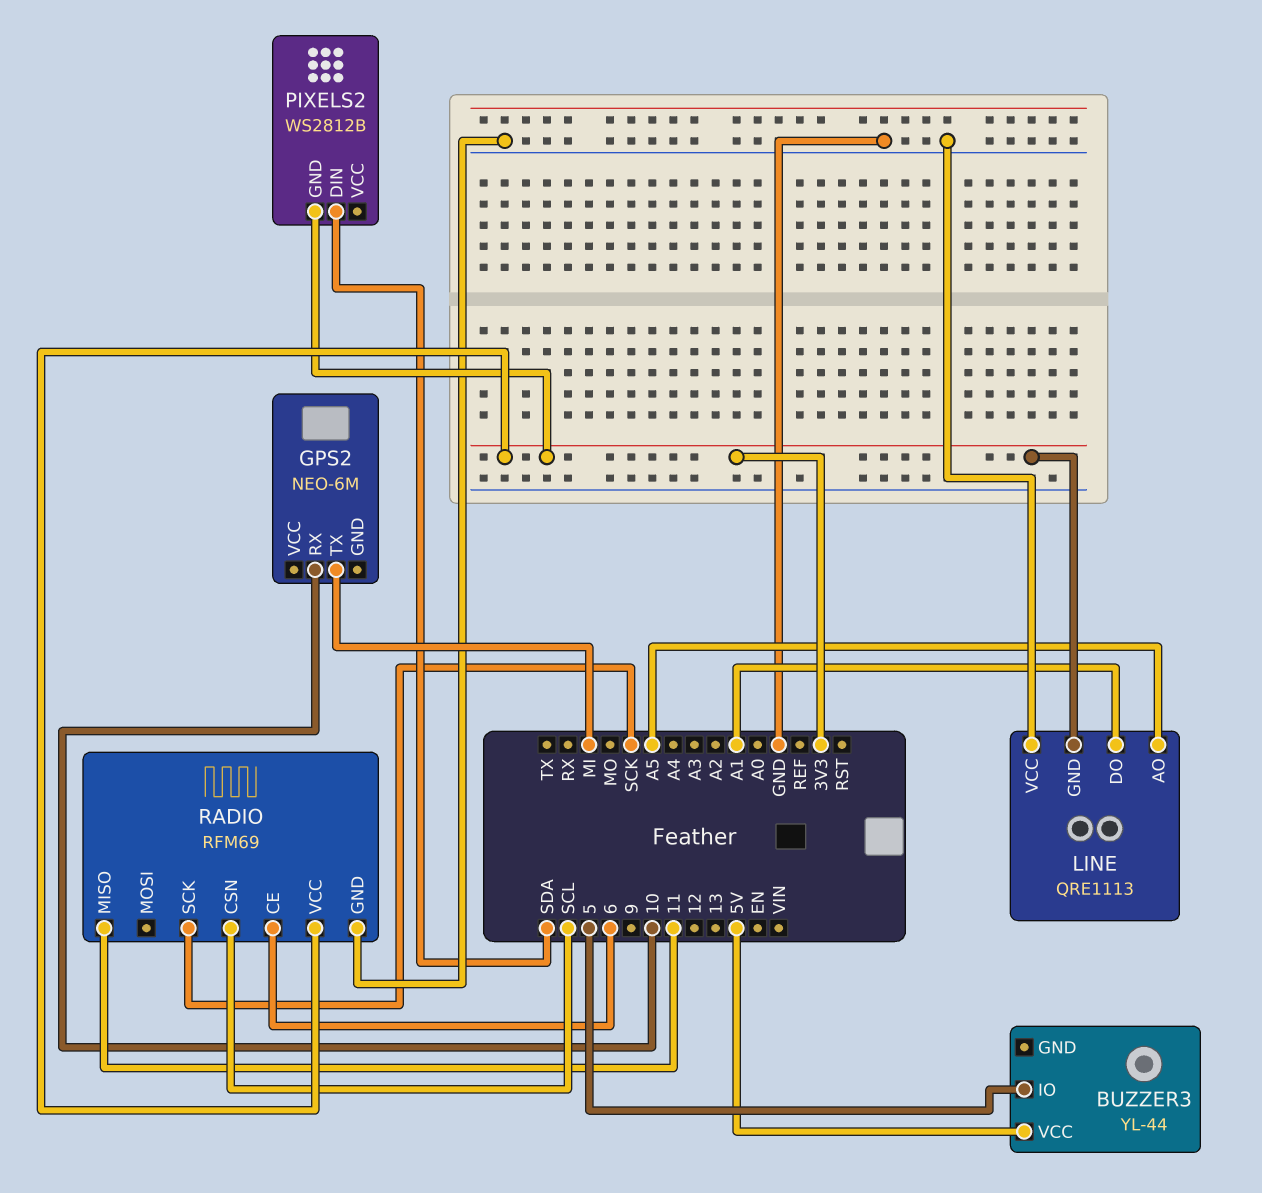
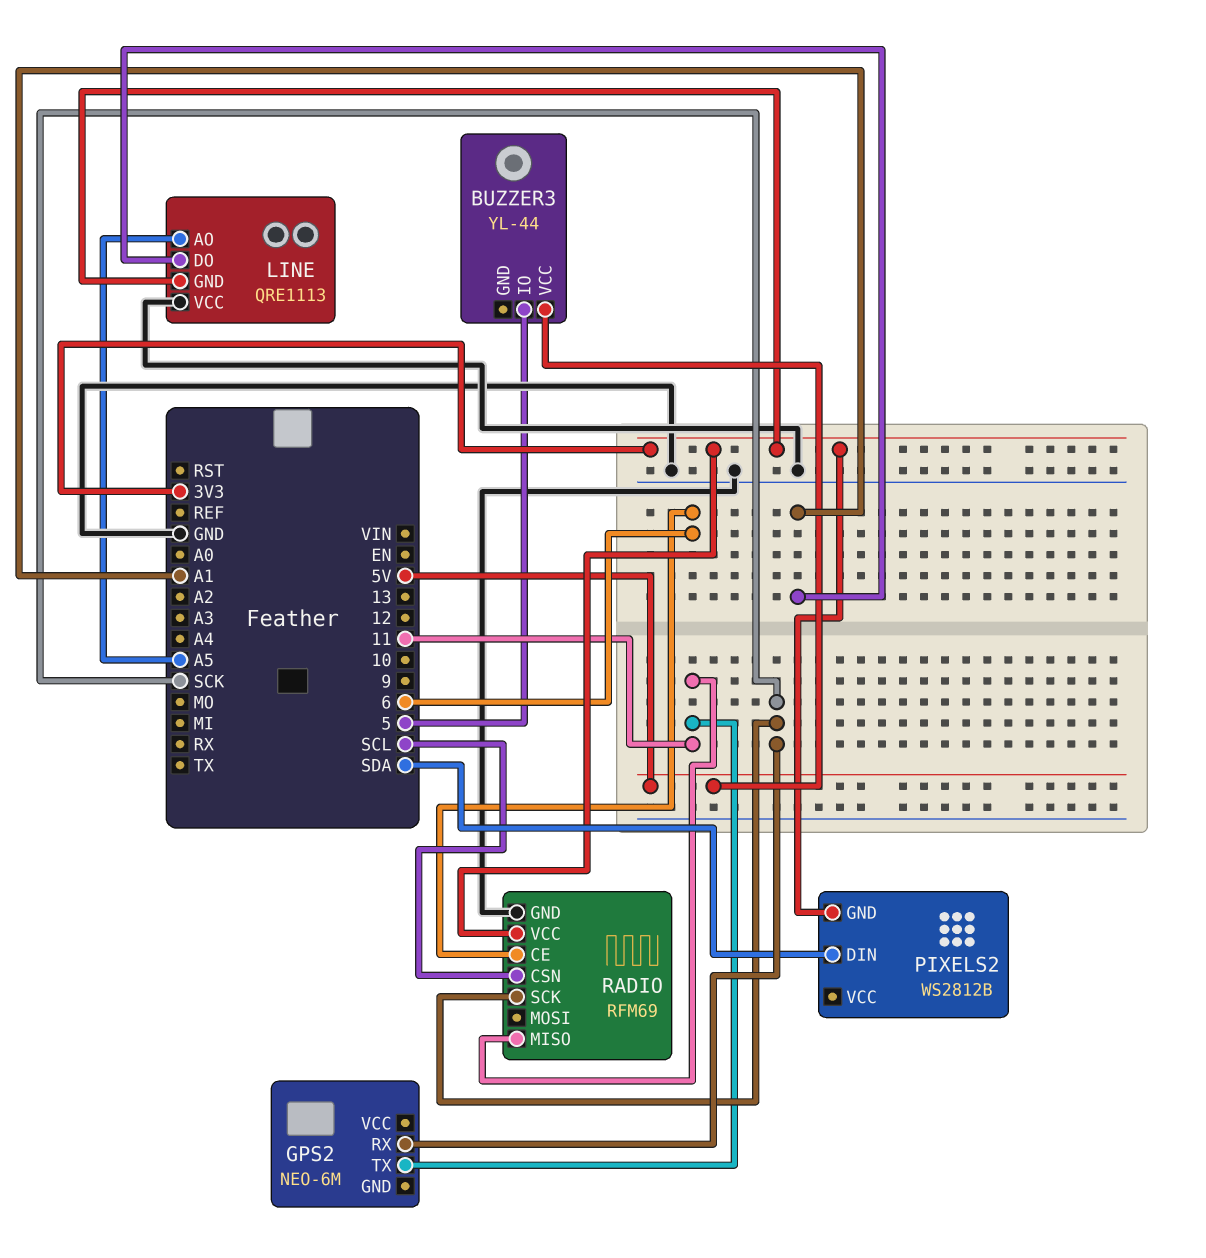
GPS2 pin RX: 10 -> SCK
GPS2 pin TX: MI -> 11

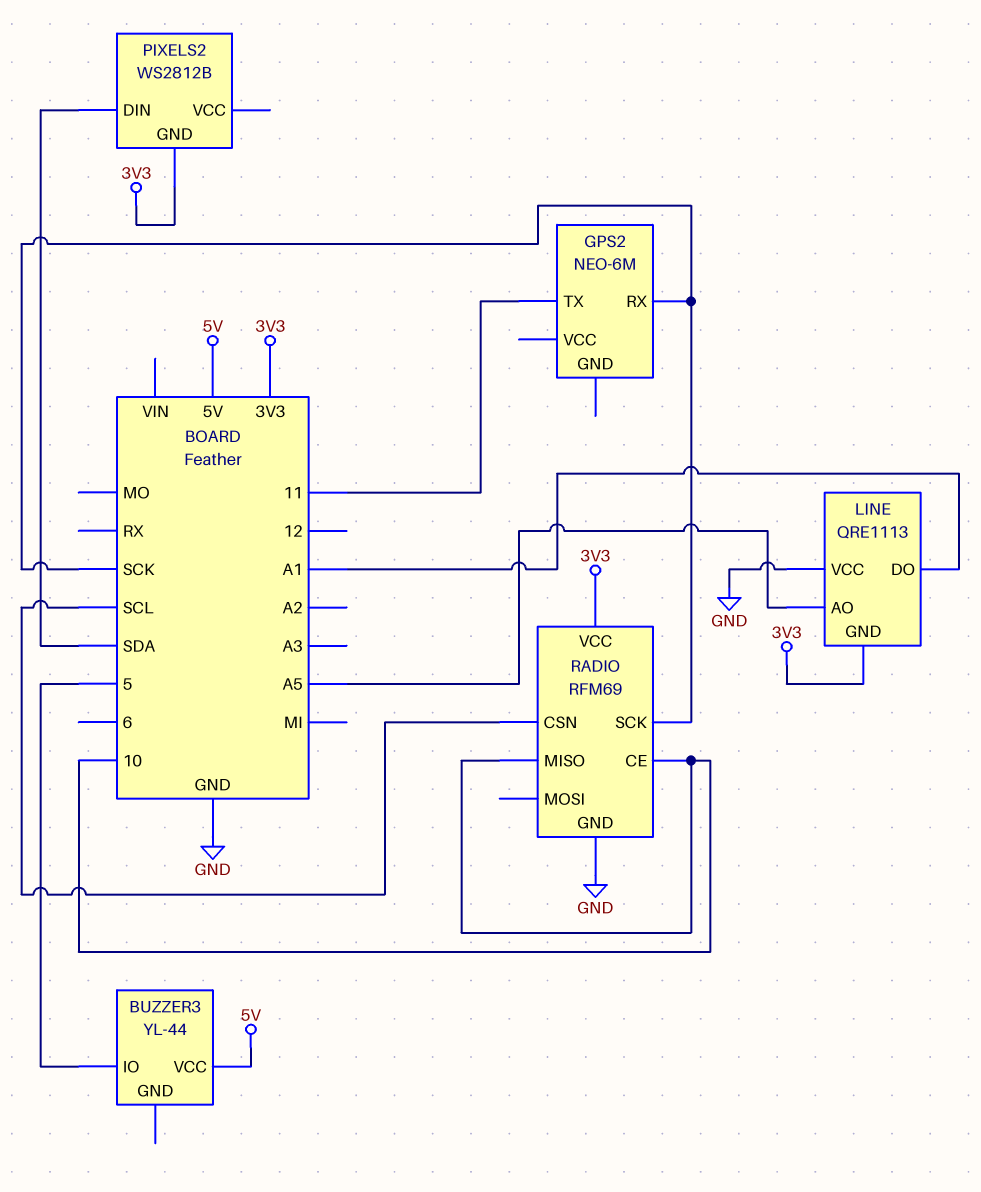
RADIO pin CE: 6 -> 10
RADIO pin MISO: 11 -> 10

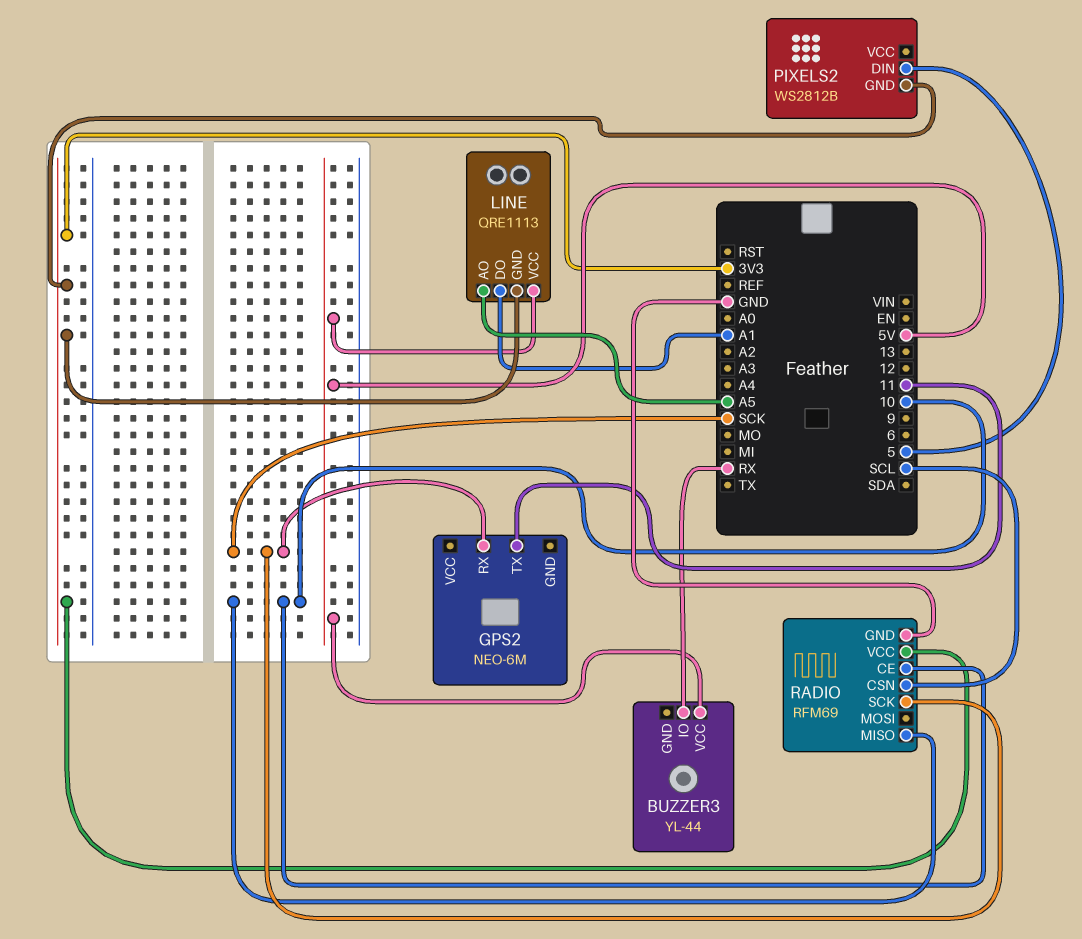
BUZZER3 pin IO: 5 -> RX
LINE pin VCC: GND -> 5V
PIXELS2 pin DIN: SDA -> 5

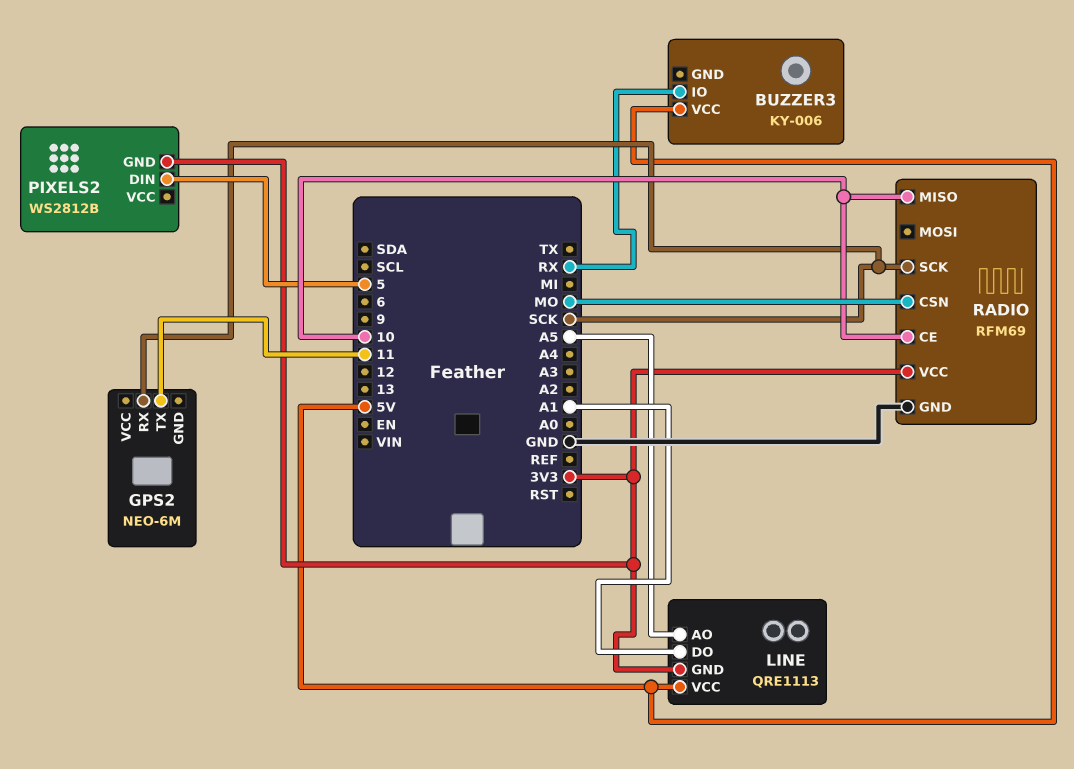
BUZZER3: YL-44 -> KY-006
RADIO pin CSN: SCL -> MO

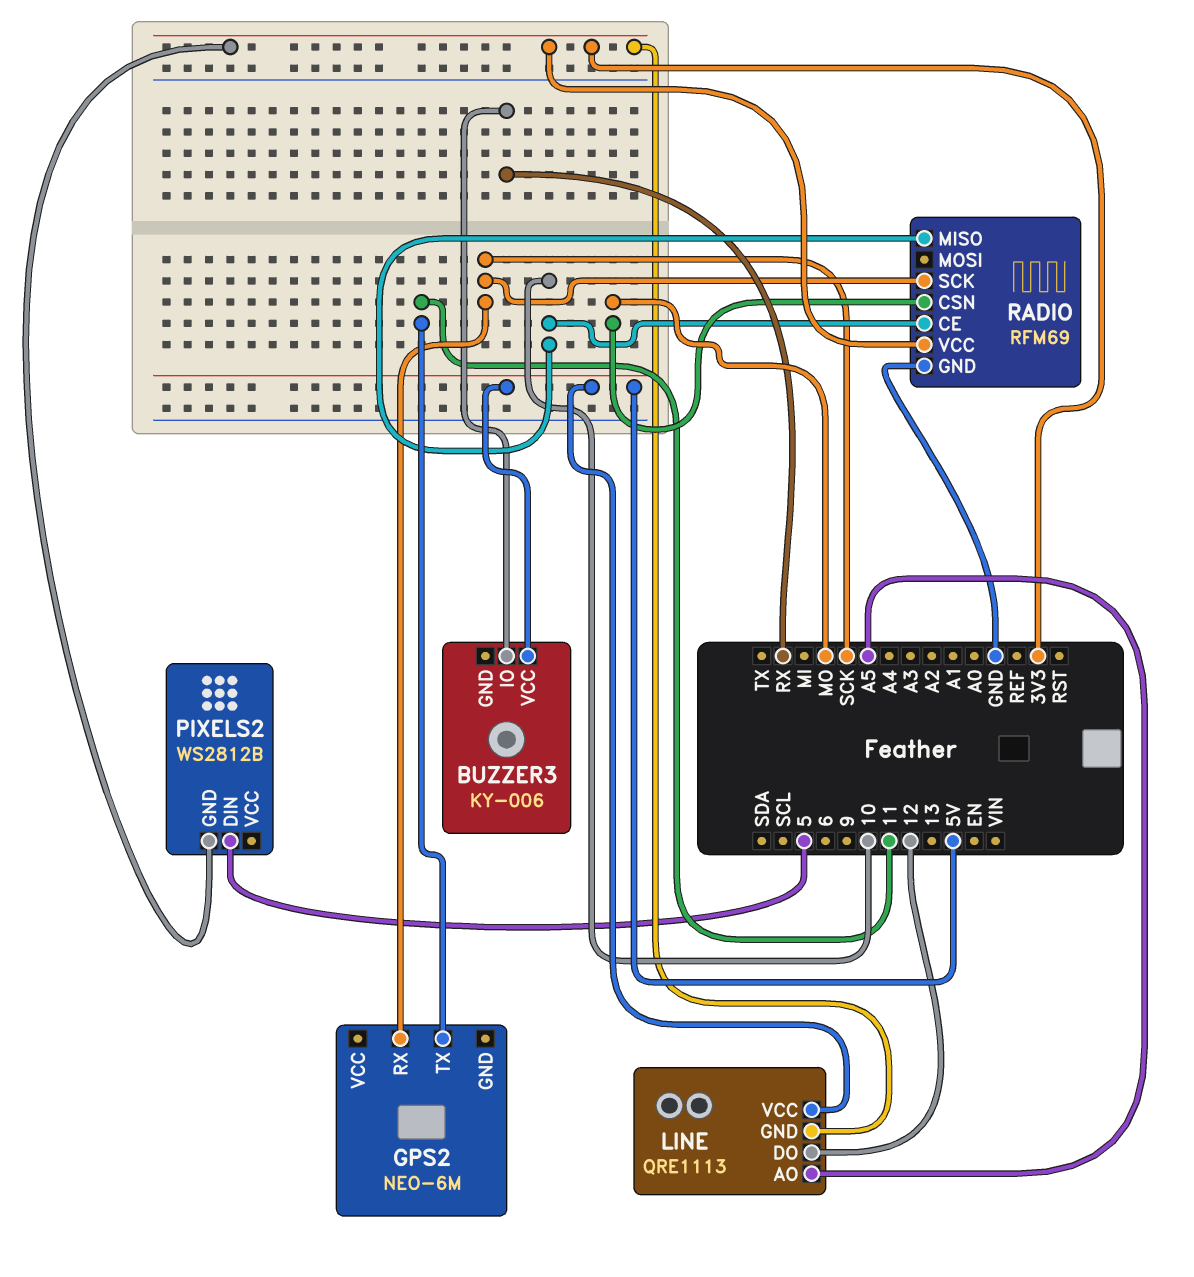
LINE pin DO: A1 -> 12

